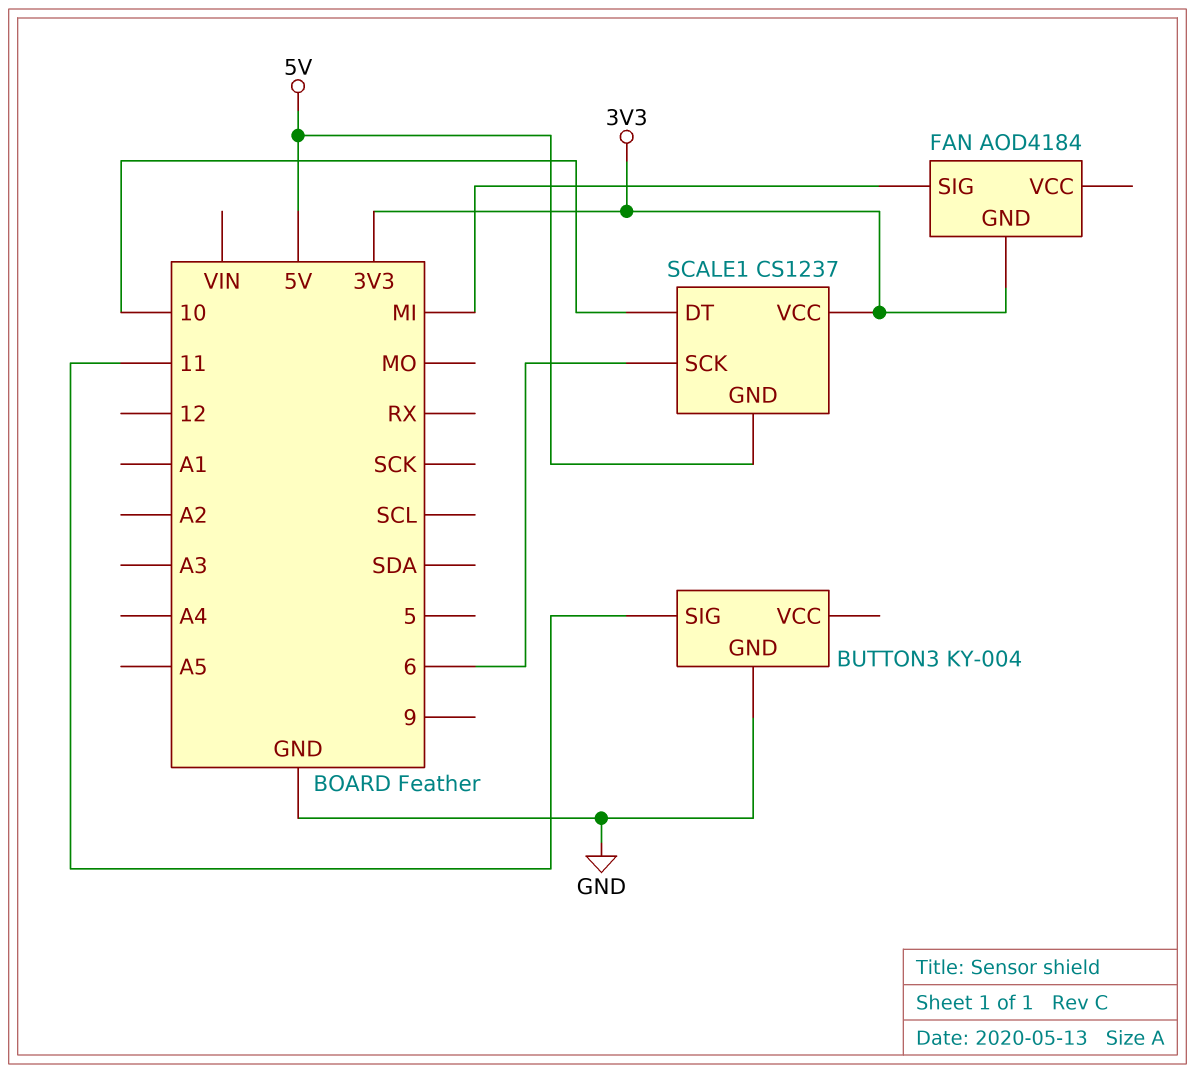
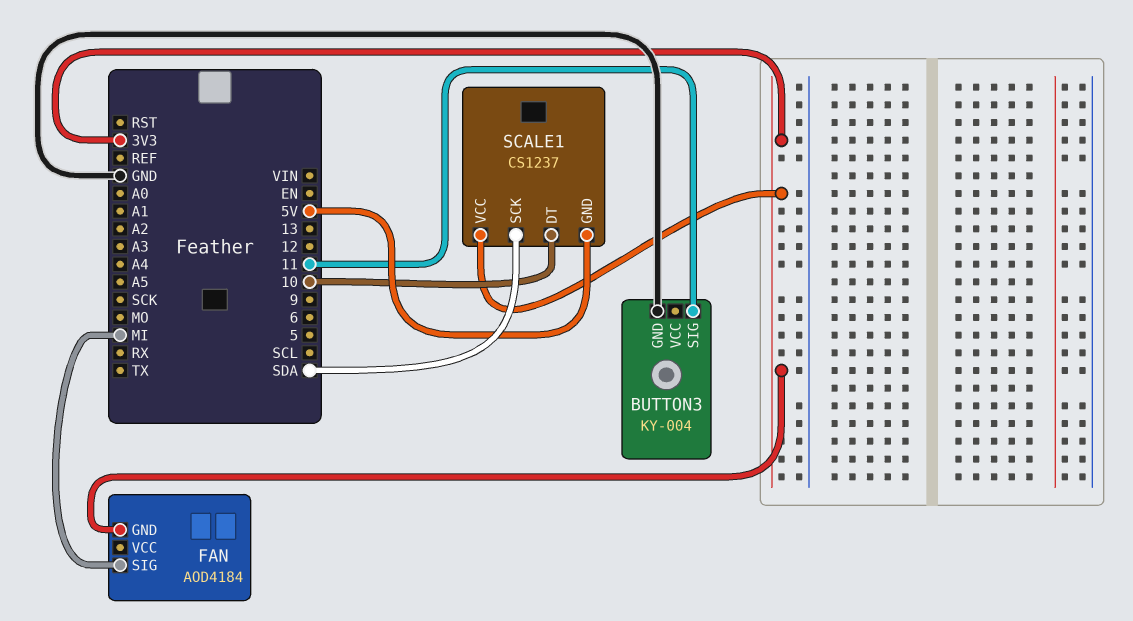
SCALE1 pin SCK: 6 -> SDA

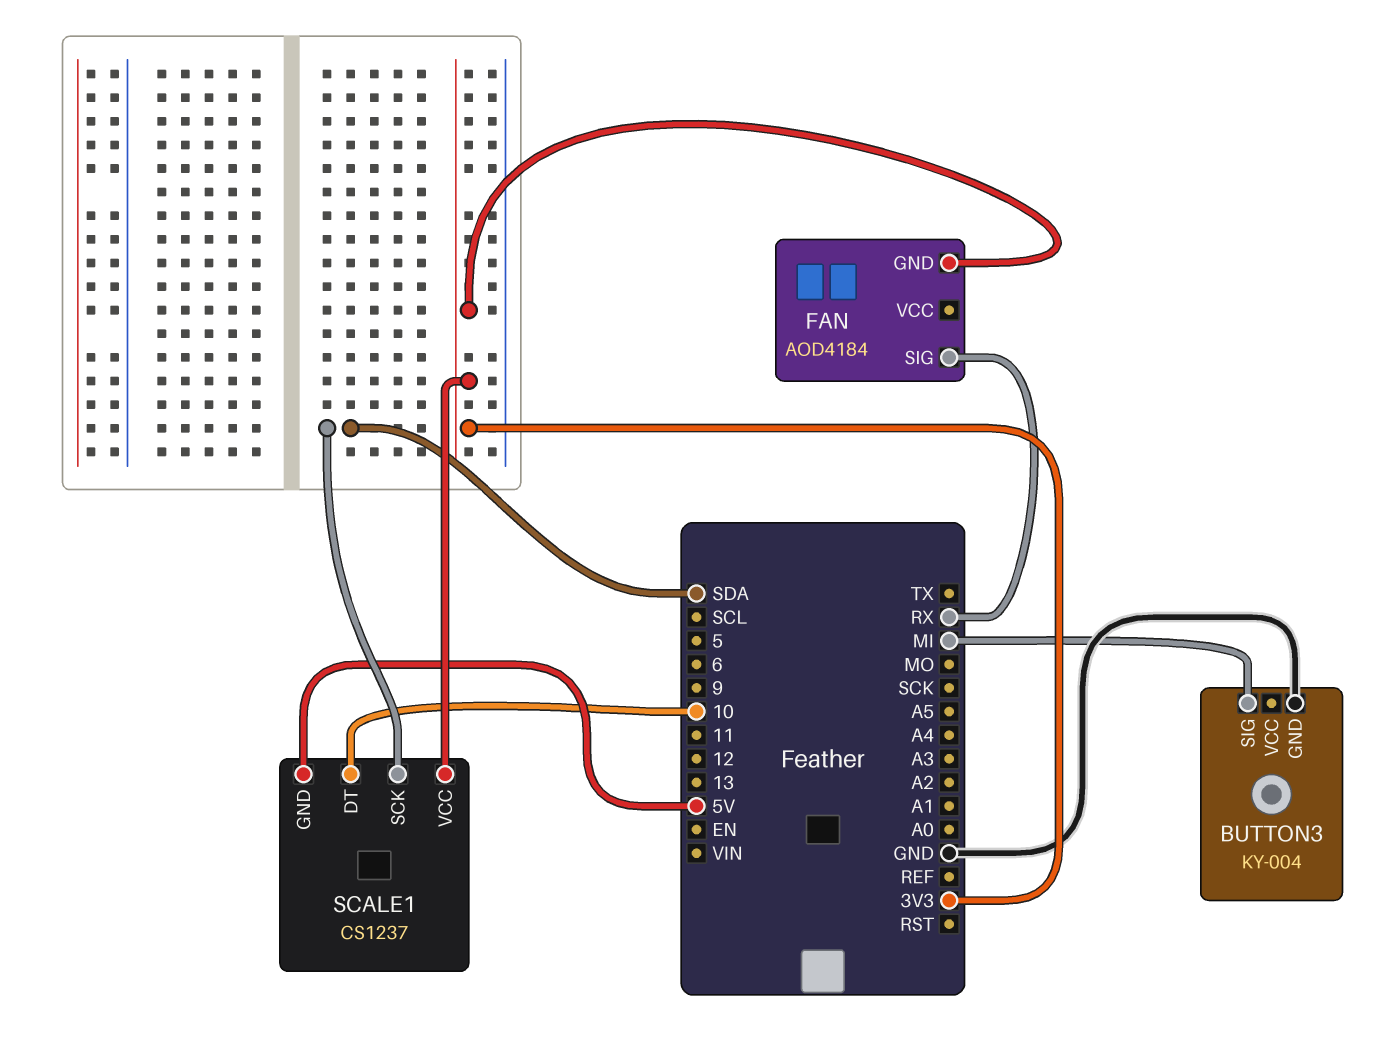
BUTTON3 pin SIG: 11 -> MI
FAN pin SIG: MI -> RX

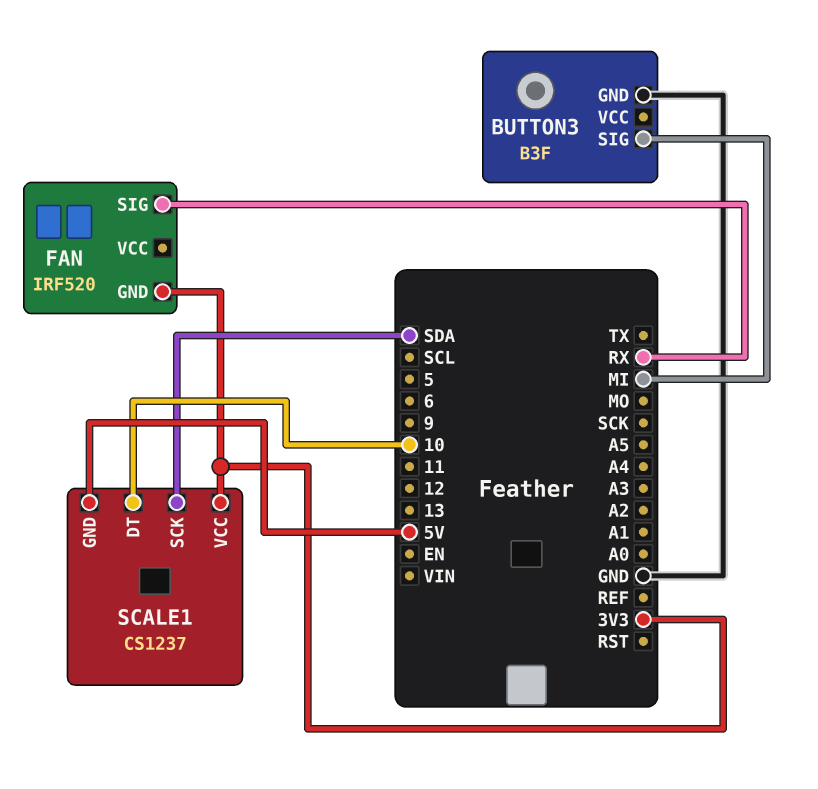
BUTTON3: KY-004 -> B3F
FAN: AOD4184 -> IRF520

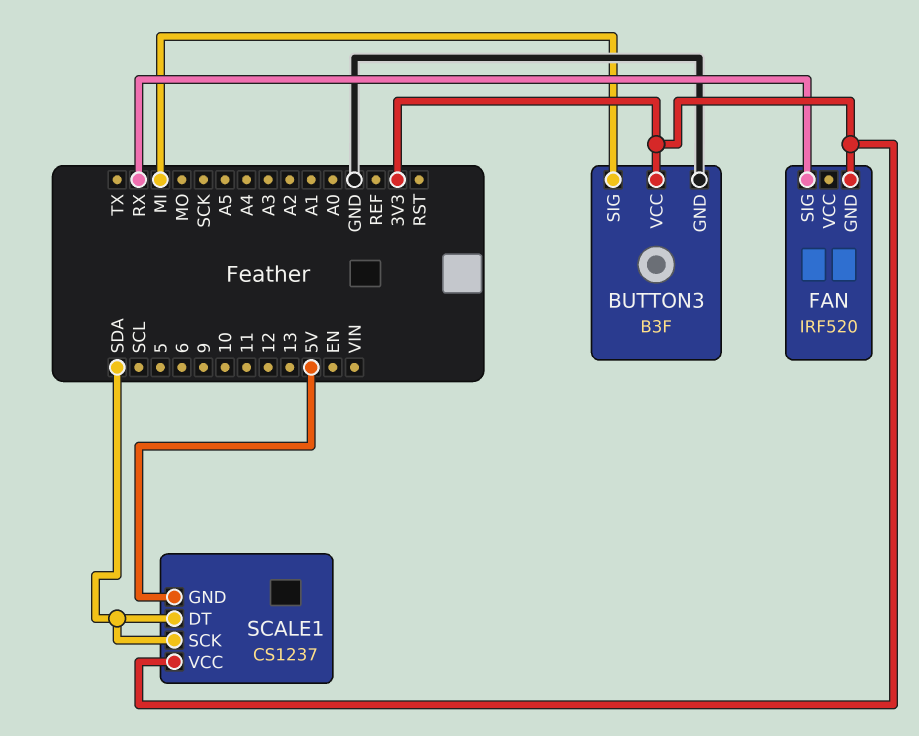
BUTTON3 pin VCC: none -> 3V3
SCALE1 pin DT: 10 -> SDA

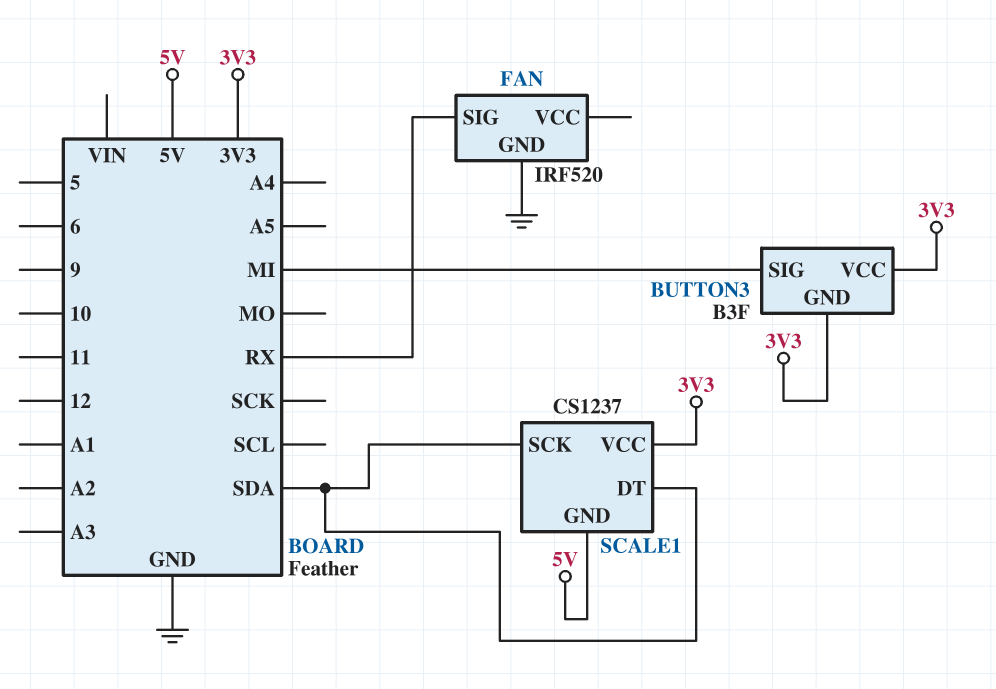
BUTTON3 pin GND: GND -> 3V3
FAN pin GND: 3V3 -> GND

